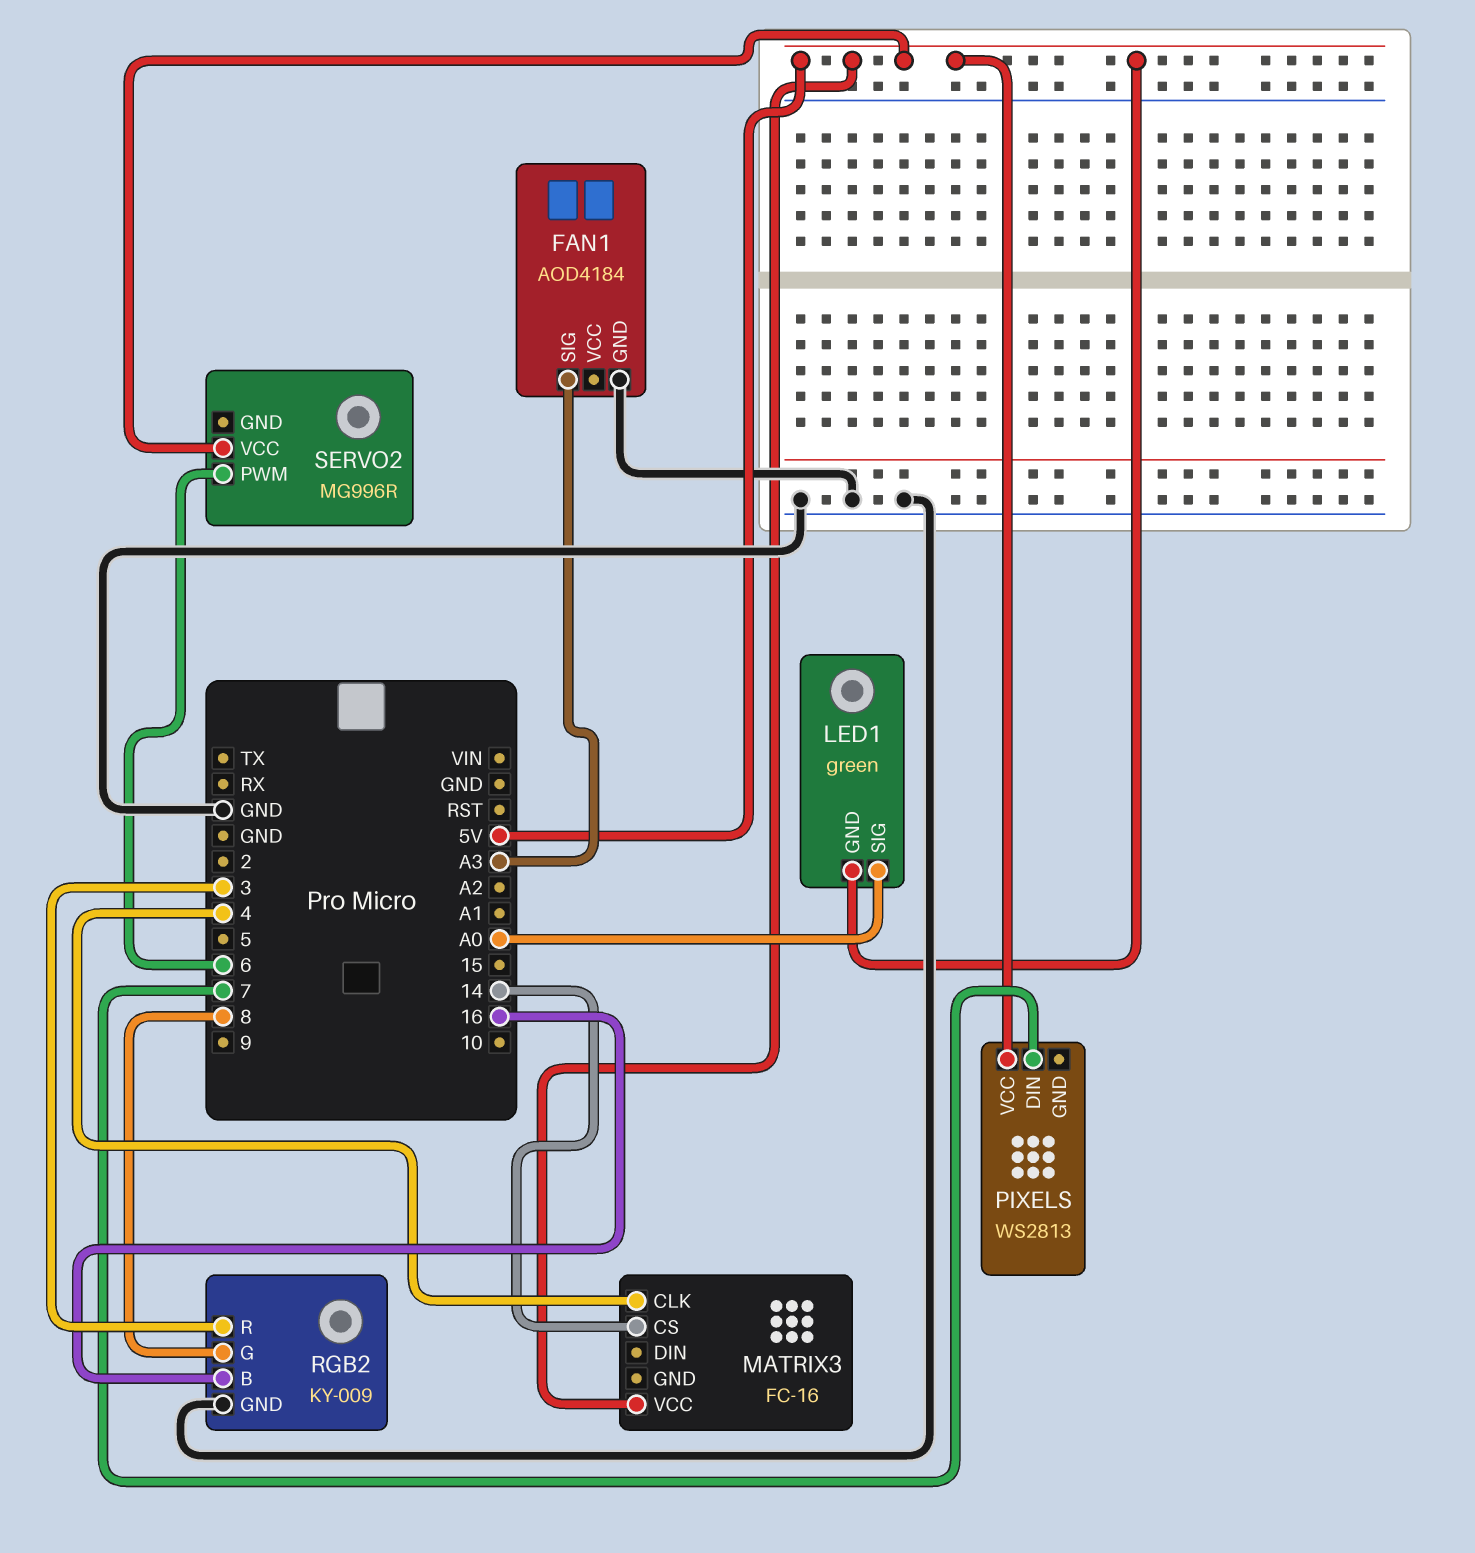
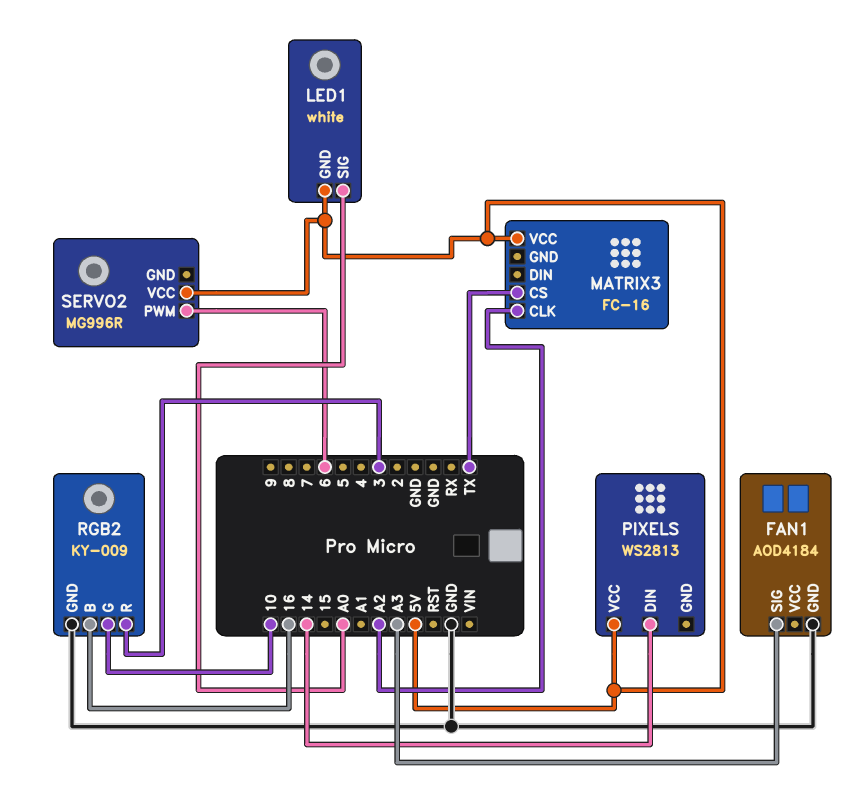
LED1: green -> white
MATRIX3 pin CLK: 4 -> A2
MATRIX3 pin CS: 14 -> TX
PIXELS pin DIN: 7 -> 14
RGB2 pin G: 8 -> 10

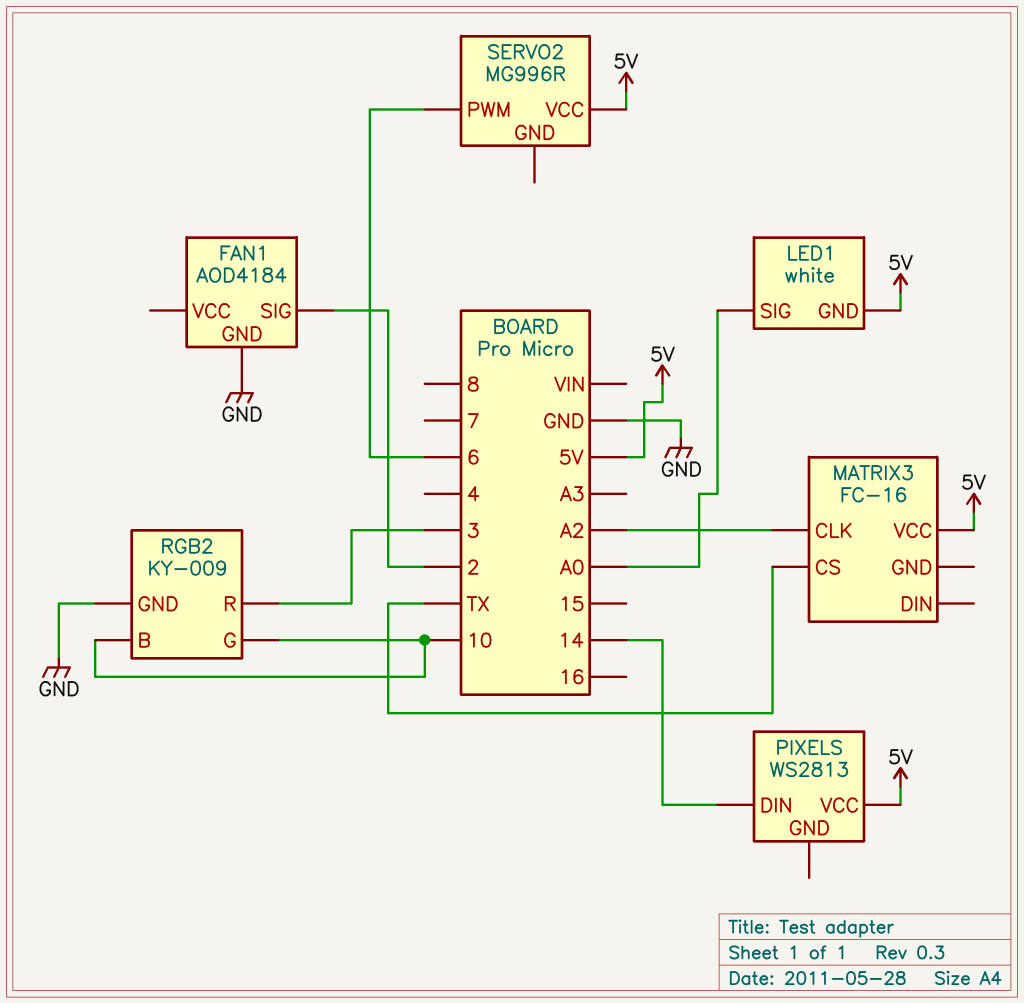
FAN1 pin SIG: A3 -> 2
RGB2 pin B: 16 -> 10

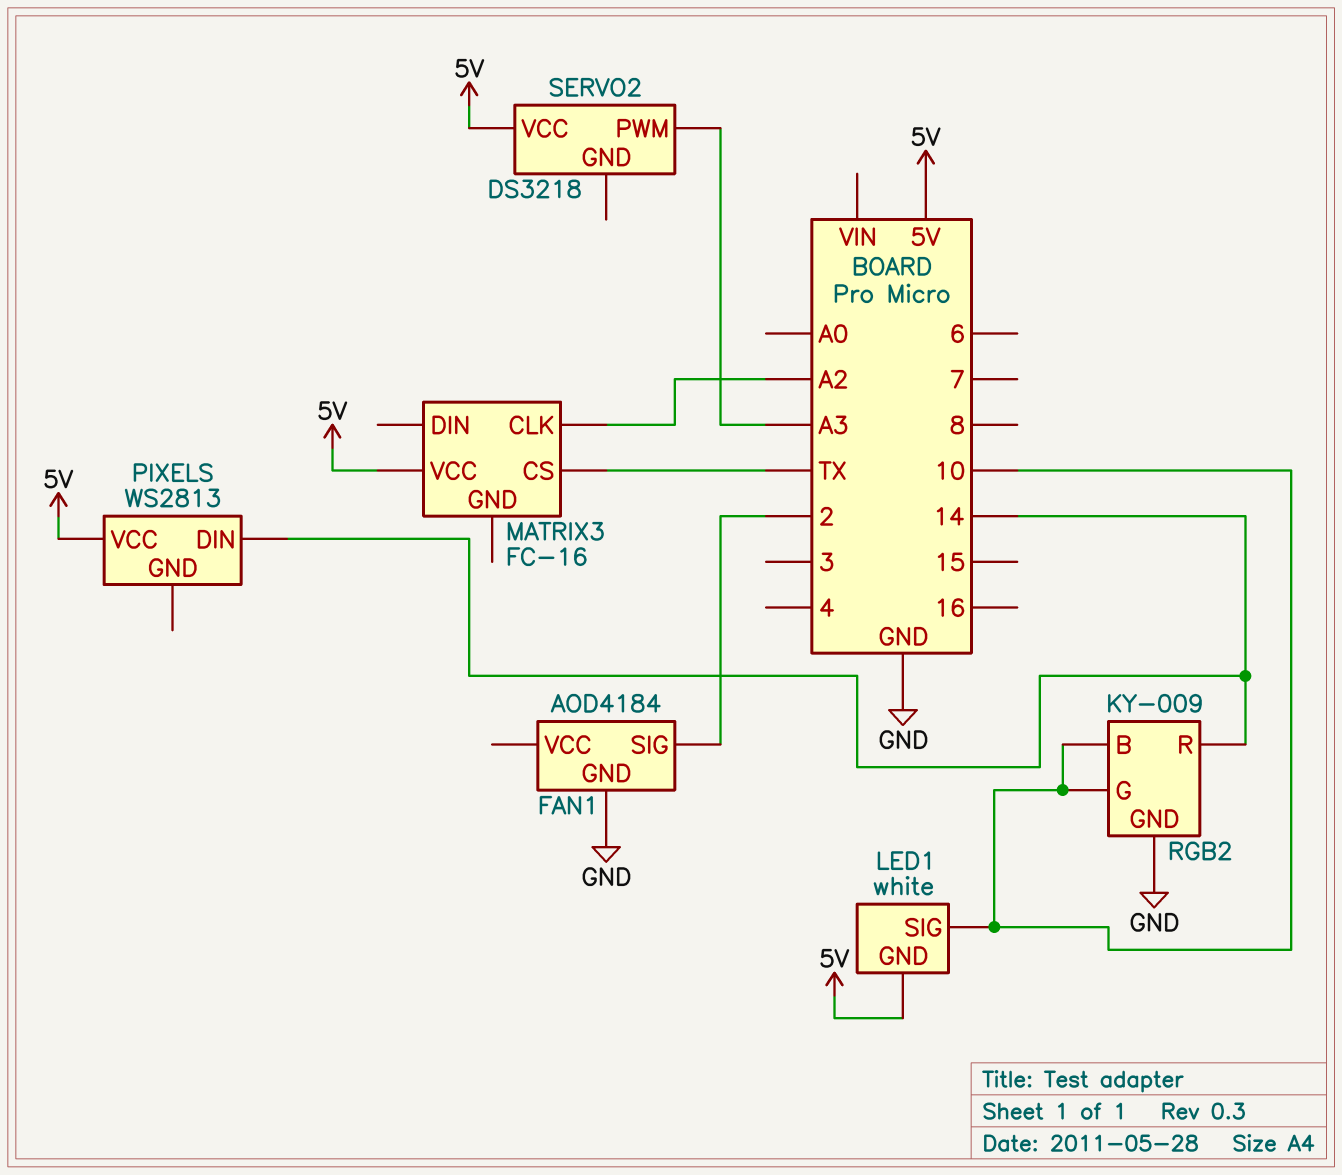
LED1 pin SIG: A0 -> 10
RGB2 pin R: 3 -> 14
SERVO2: MG996R -> DS3218
SERVO2 pin PWM: 6 -> A3

